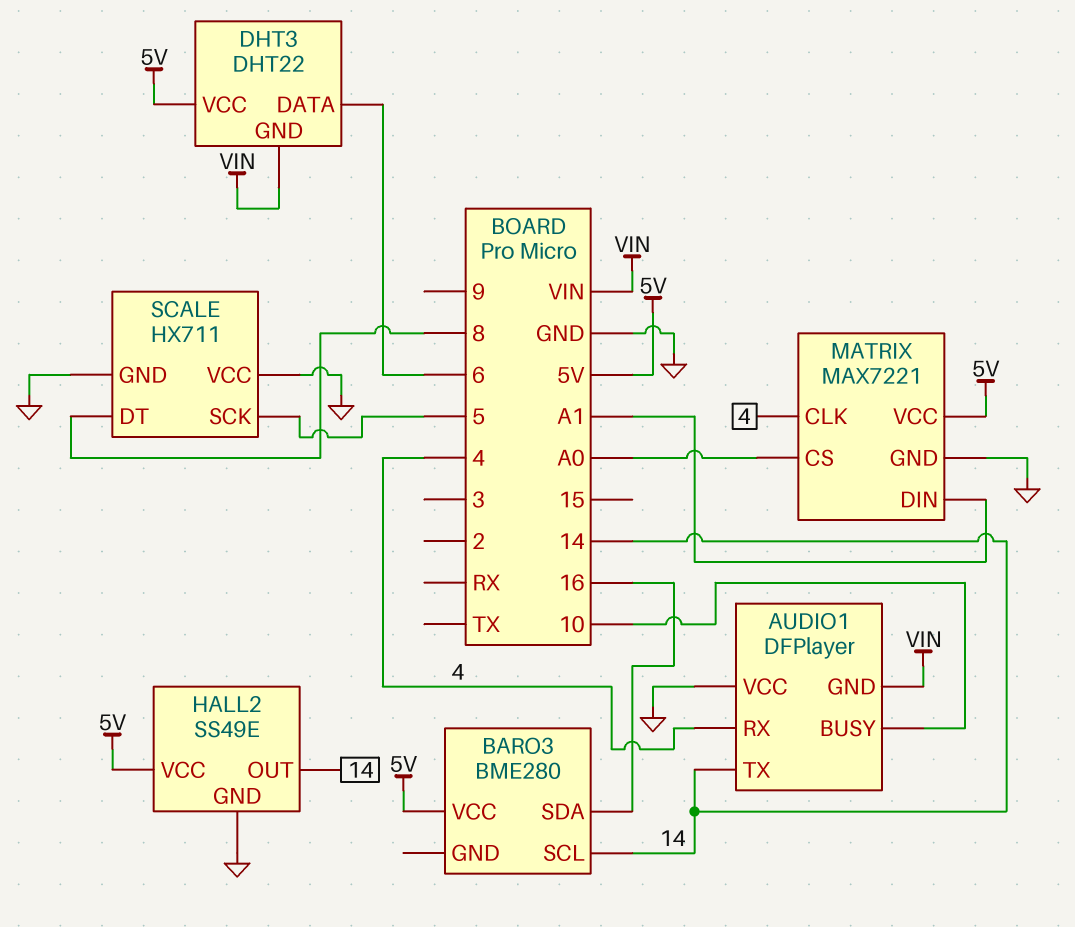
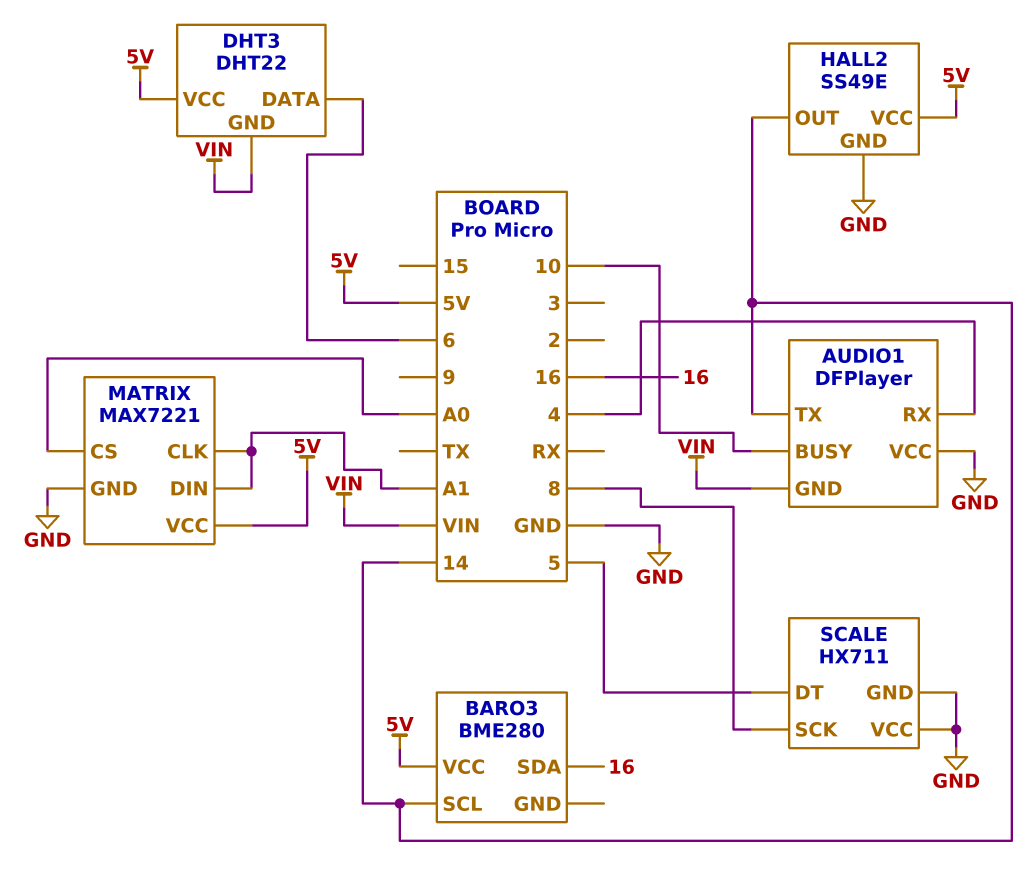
MATRIX pin CLK: 4 -> A1
SCALE pin DT: 8 -> 5
SCALE pin SCK: 5 -> 8

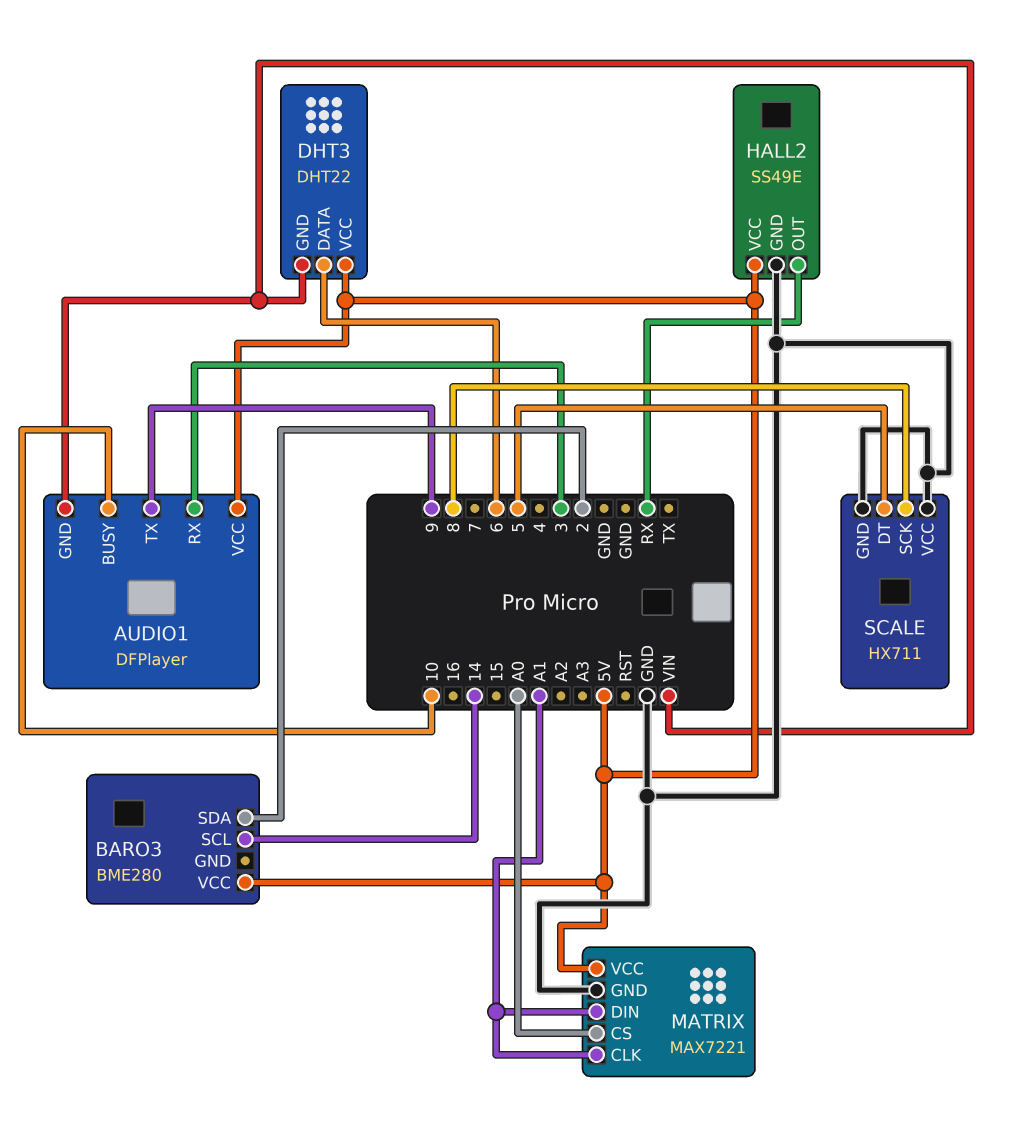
AUDIO1 pin RX: 4 -> 3
AUDIO1 pin TX: 14 -> 9
AUDIO1 pin VCC: GND -> 5V
BARO3 pin SDA: 16 -> 2
HALL2 pin OUT: 14 -> RX

